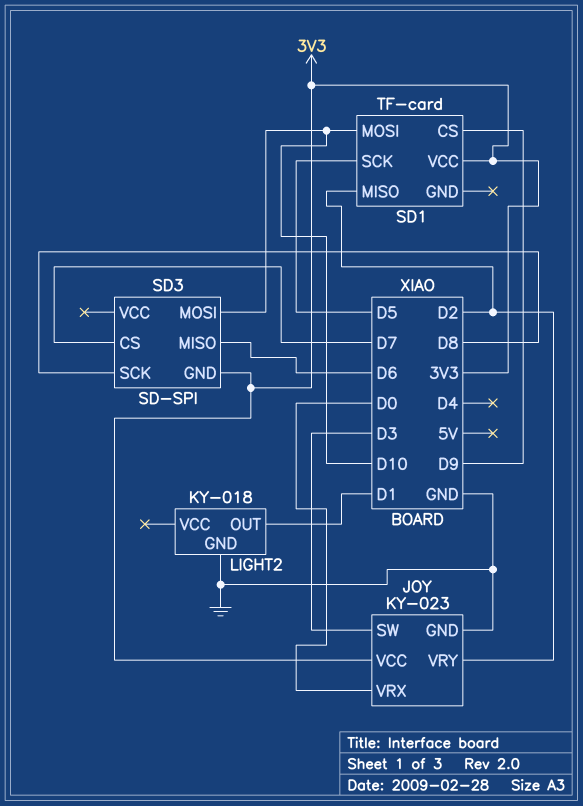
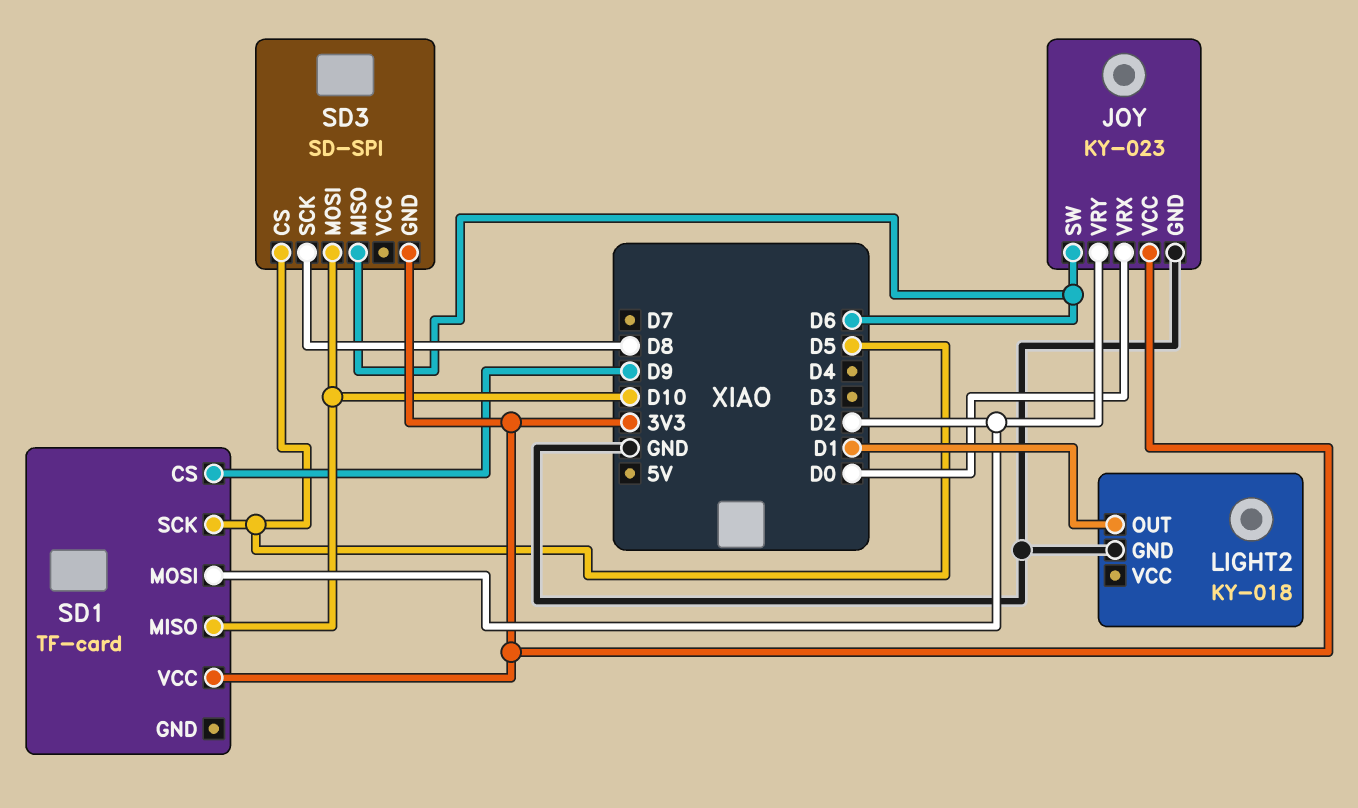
JOY pin SW: D3 -> D6
SD1 pin MISO: D2 -> D10
SD1 pin MOSI: D10 -> D2
SD3 pin CS: D7 -> D5

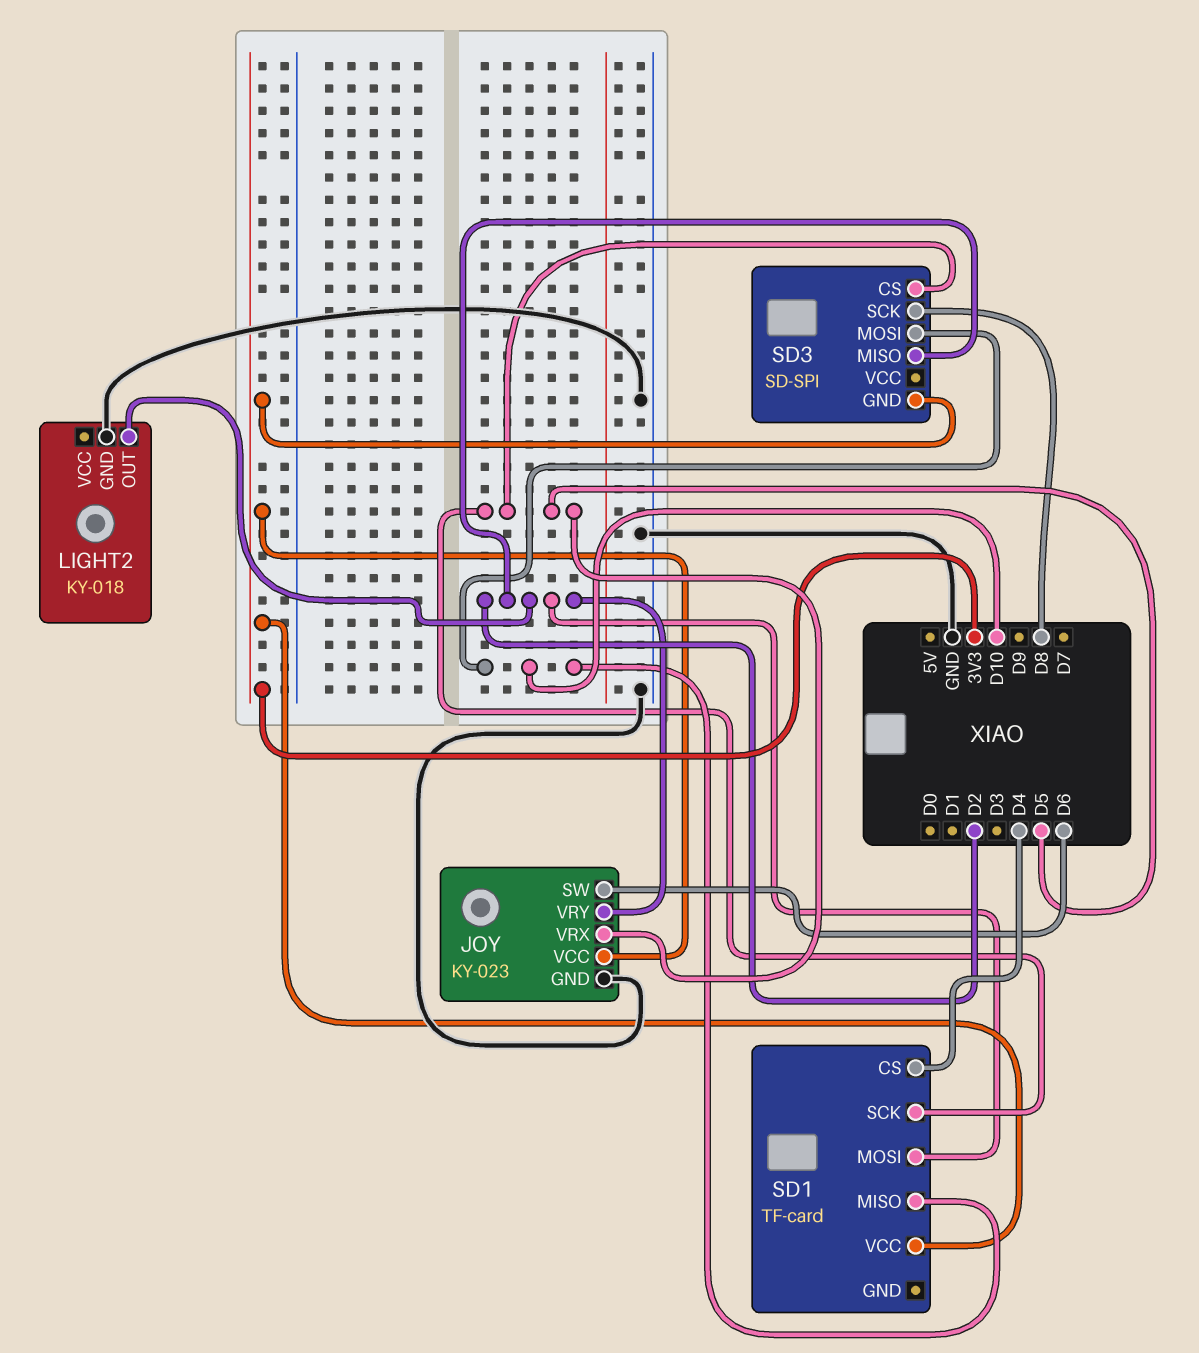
JOY pin VRX: D0 -> D5
LIGHT2 pin OUT: D1 -> D2
SD1 pin CS: D9 -> D4
SD3 pin MISO: D6 -> D2

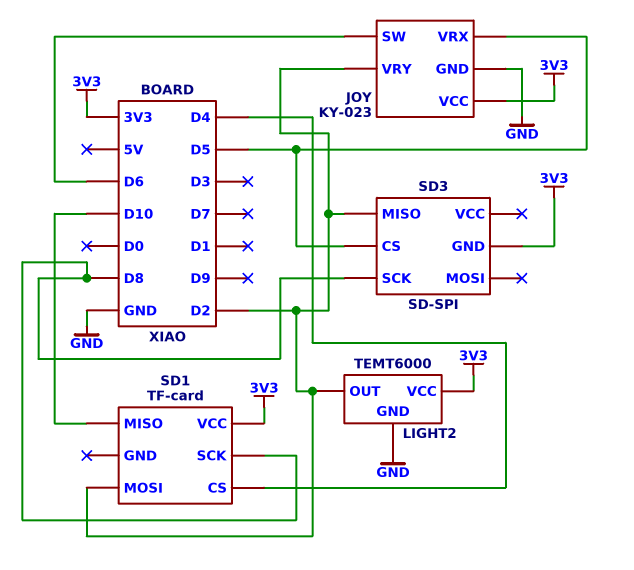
LIGHT2: KY-018 -> TEMT6000
LIGHT2 pin VCC: none -> 3V3
SD1 pin SCK: D5 -> D8
SD3 pin MOSI: D10 -> none

